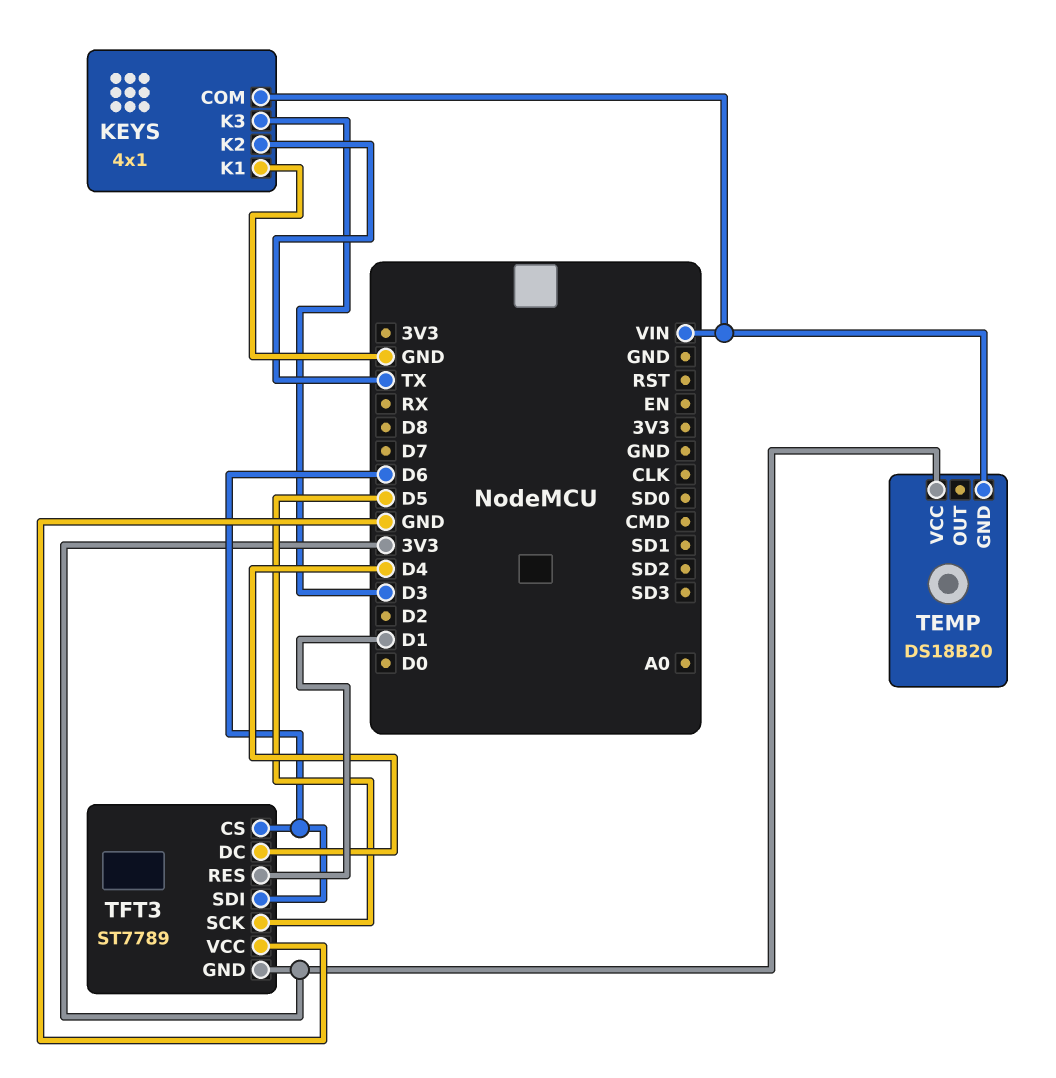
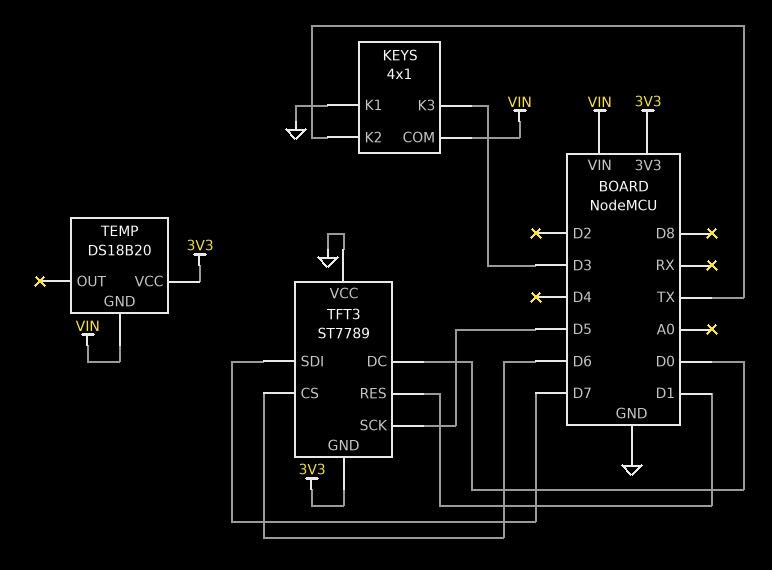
TFT3 pin DC: D4 -> D0
TFT3 pin SDI: D6 -> D7

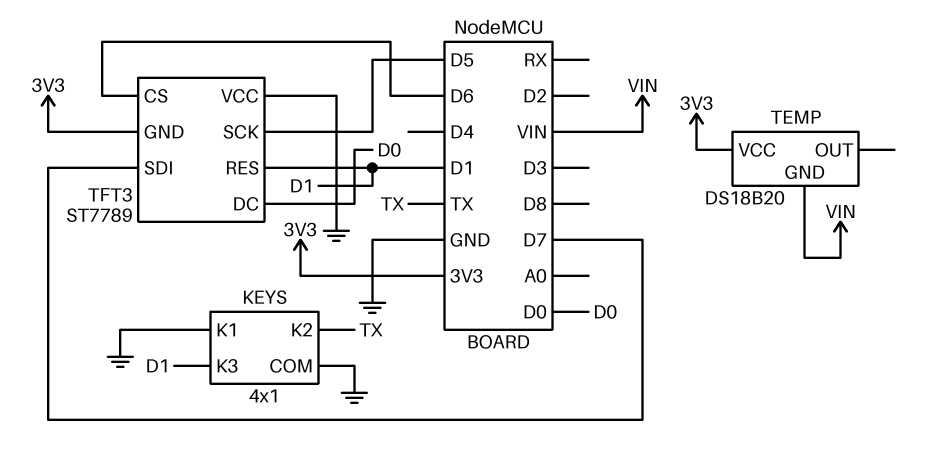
KEYS pin COM: VIN -> GND
KEYS pin K3: D3 -> D1

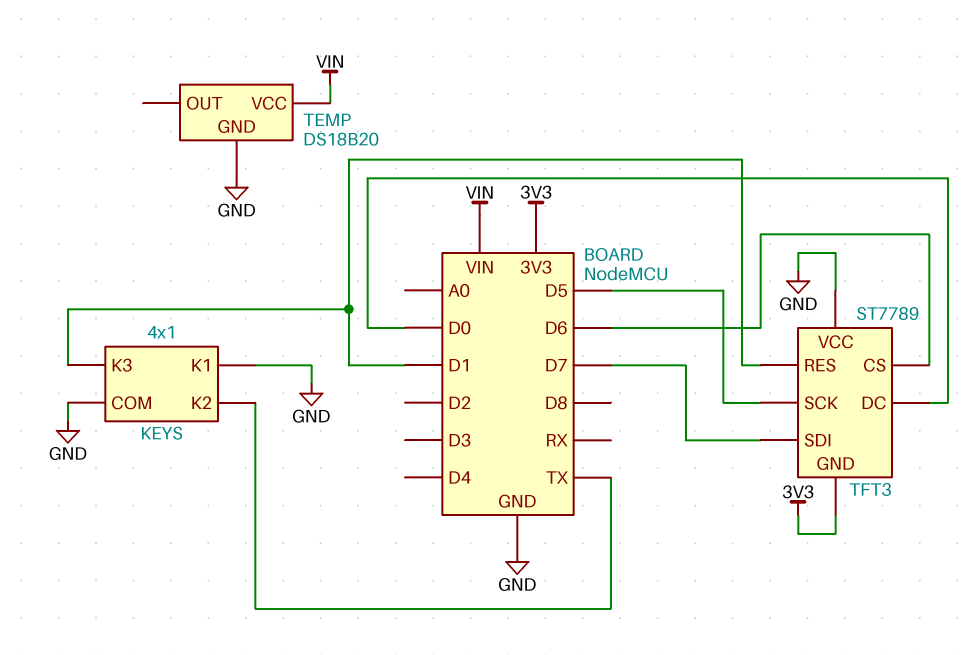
TEMP pin GND: VIN -> GND
TEMP pin VCC: 3V3 -> VIN

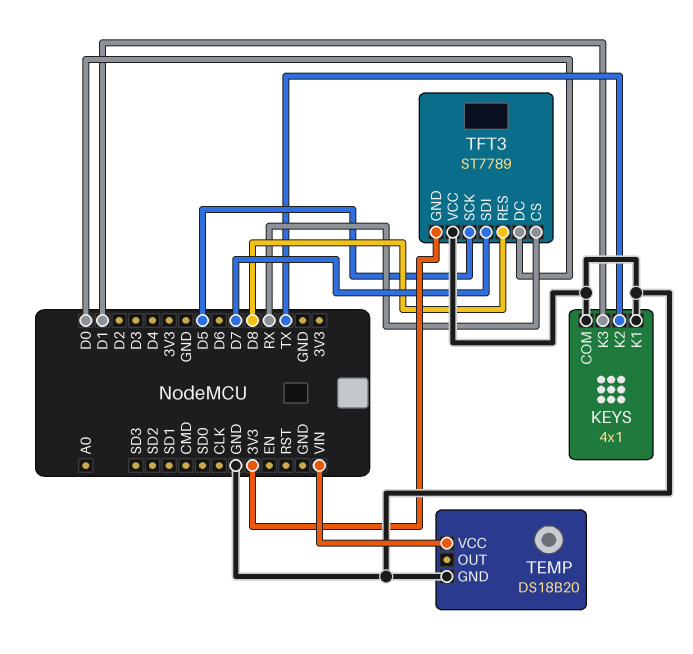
TFT3 pin CS: D6 -> RX
TFT3 pin RES: D1 -> D8

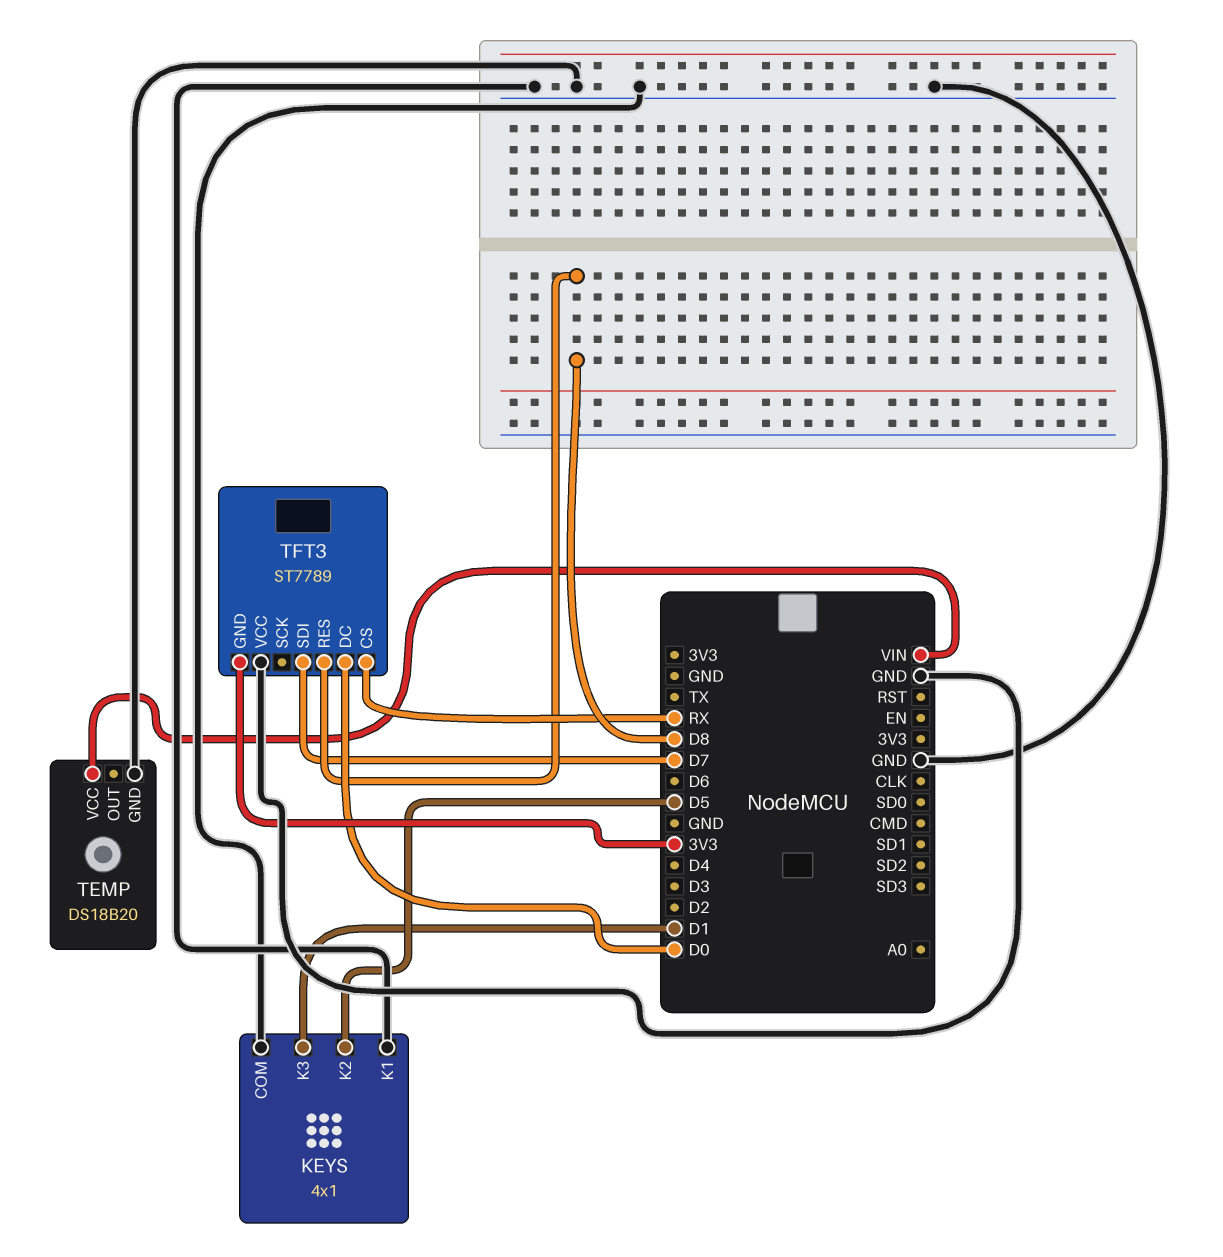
KEYS pin K2: TX -> D5
TFT3 pin SCK: D5 -> none

